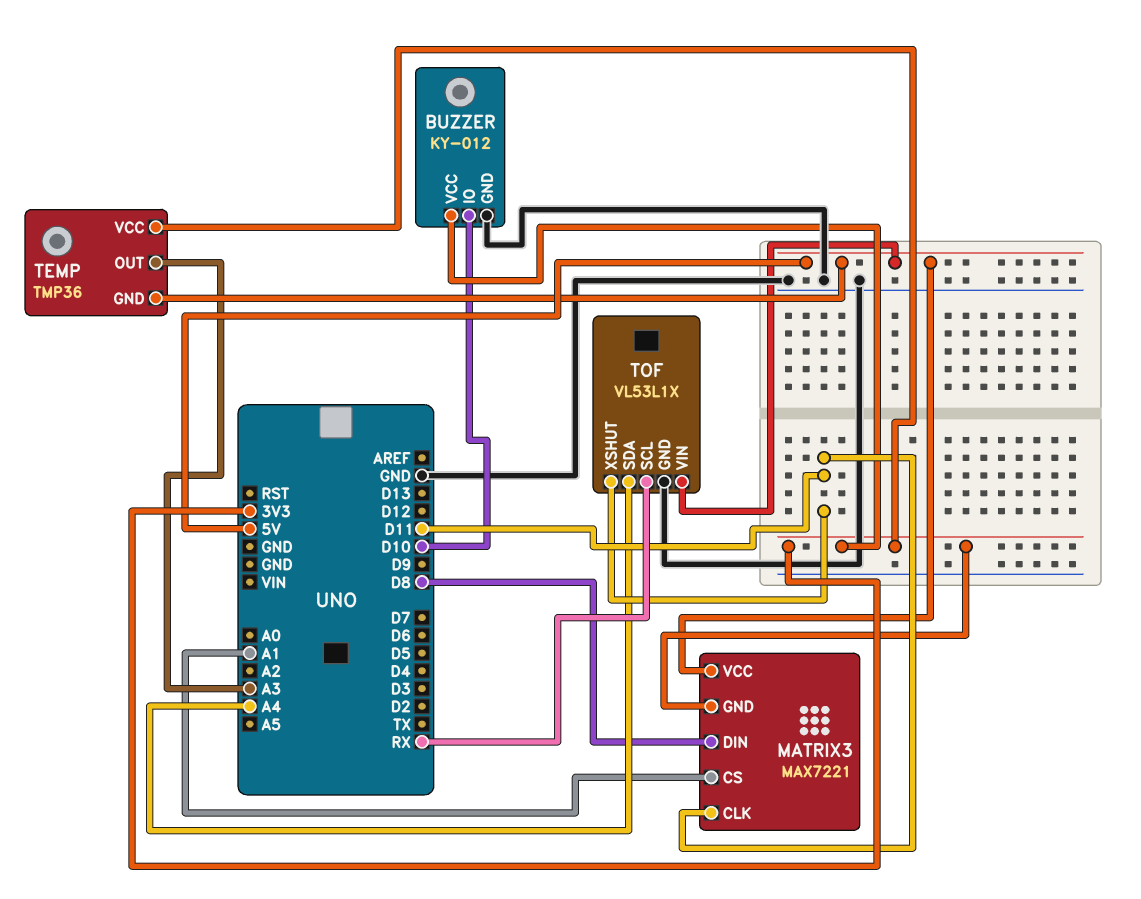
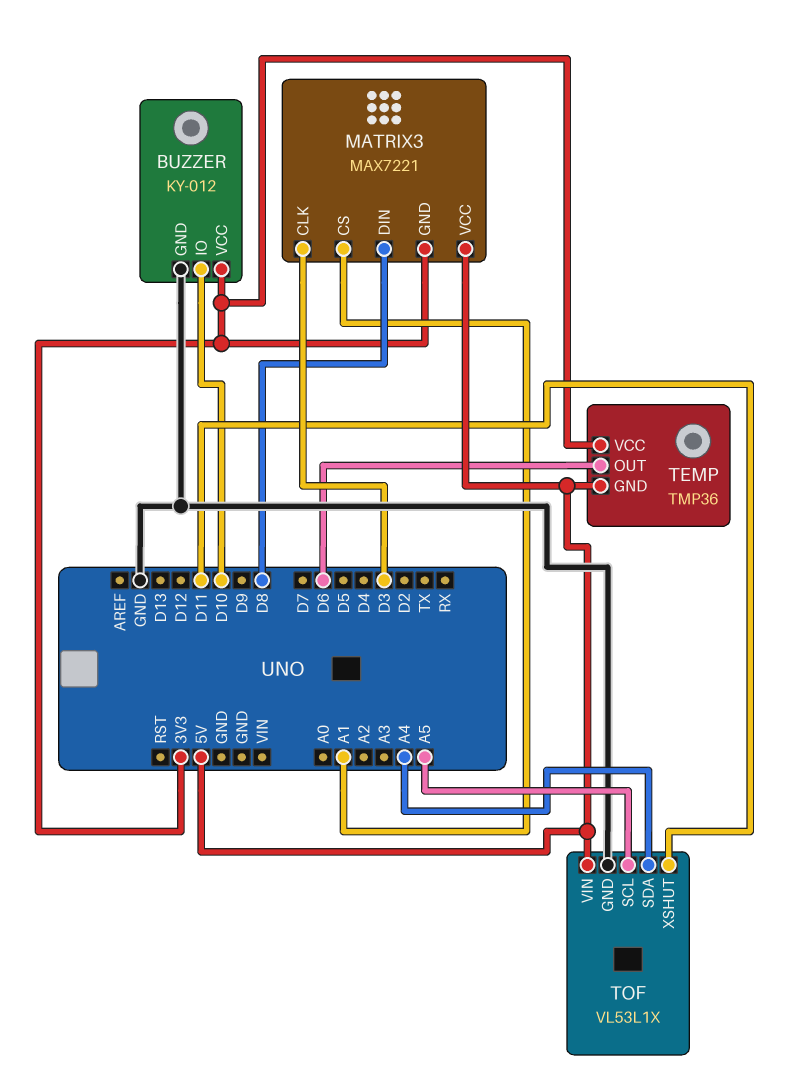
MATRIX3 pin CLK: D11 -> D3
TEMP pin OUT: A3 -> D6
TOF pin SCL: RX -> A5

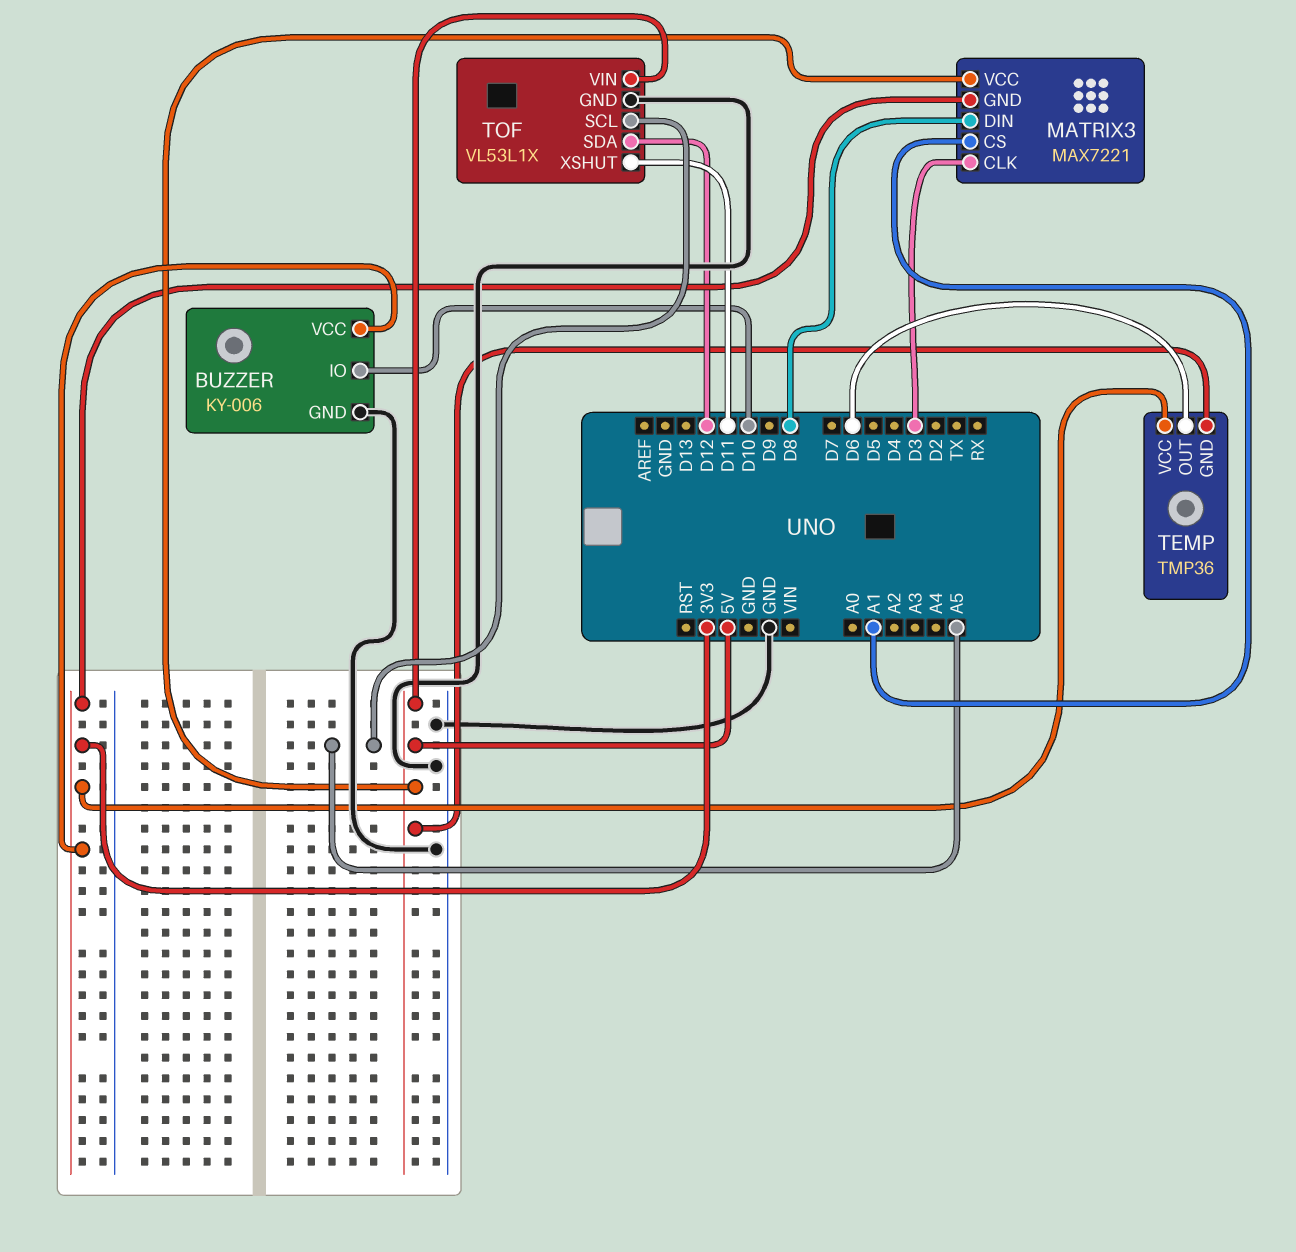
BUZZER: KY-012 -> KY-006
TOF pin SDA: A4 -> D12

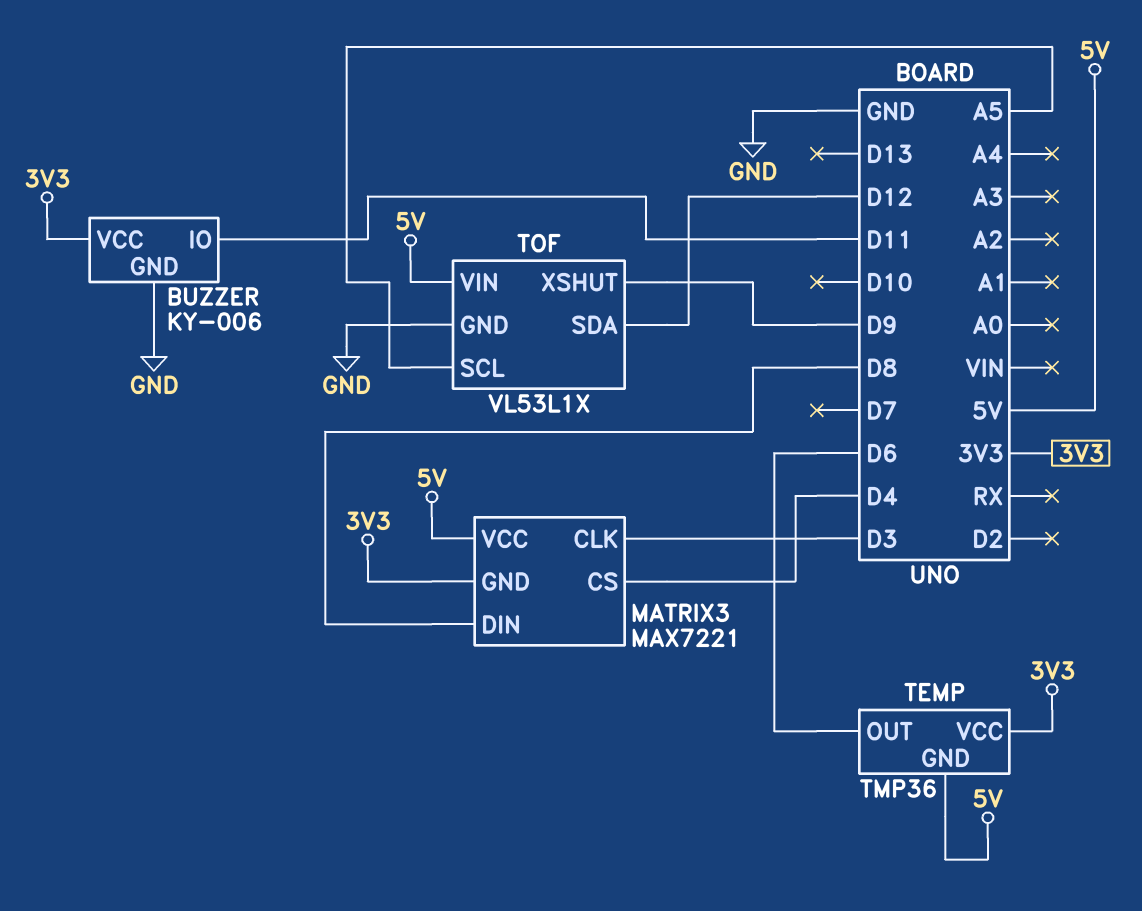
BUZZER pin IO: D10 -> D11
MATRIX3 pin CS: A1 -> D4
TOF pin XSHUT: D11 -> D9

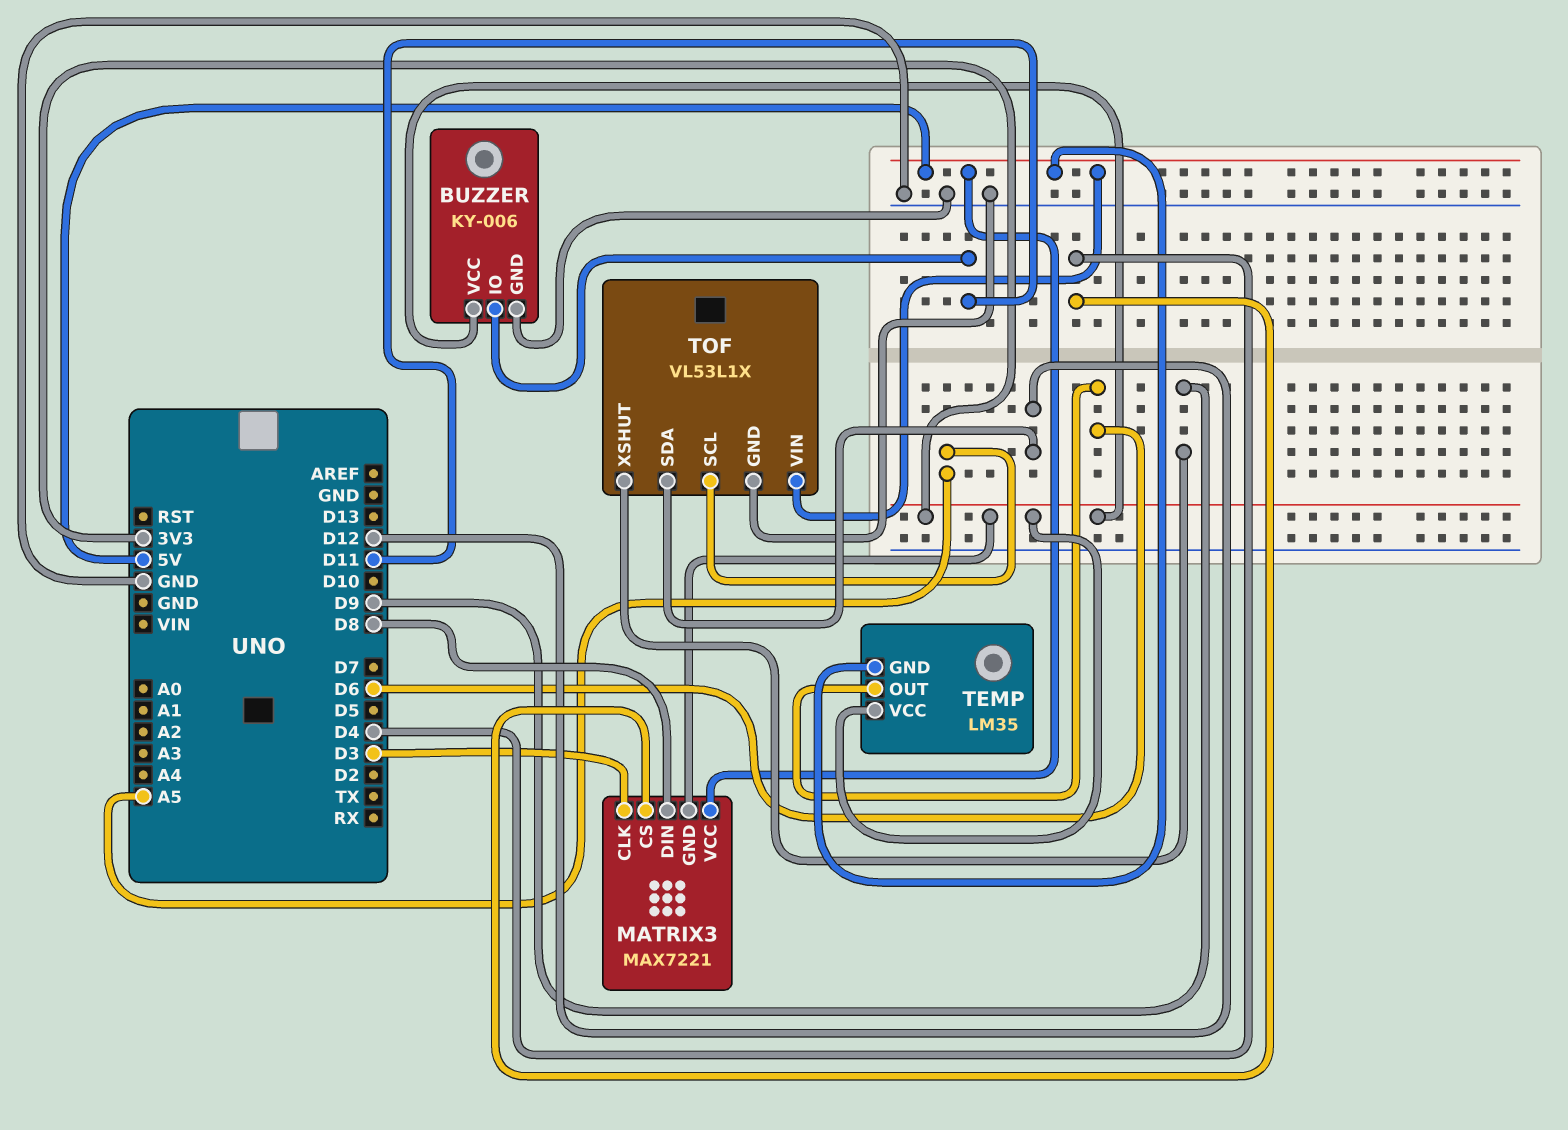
TEMP: TMP36 -> LM35

